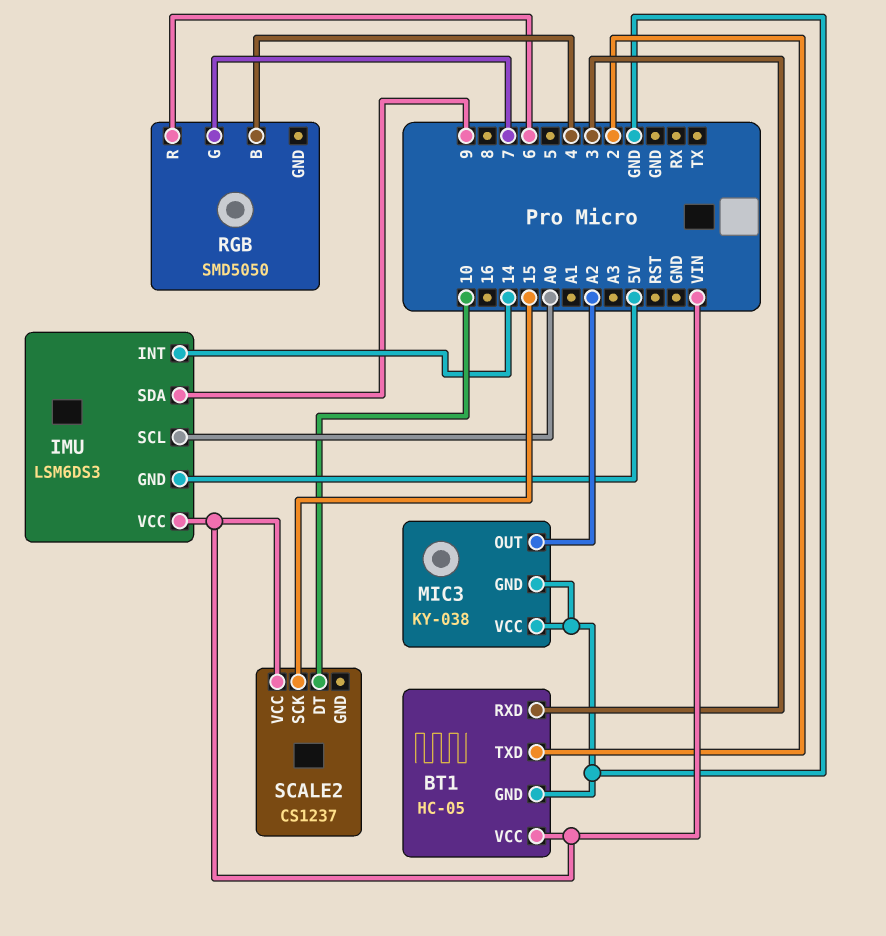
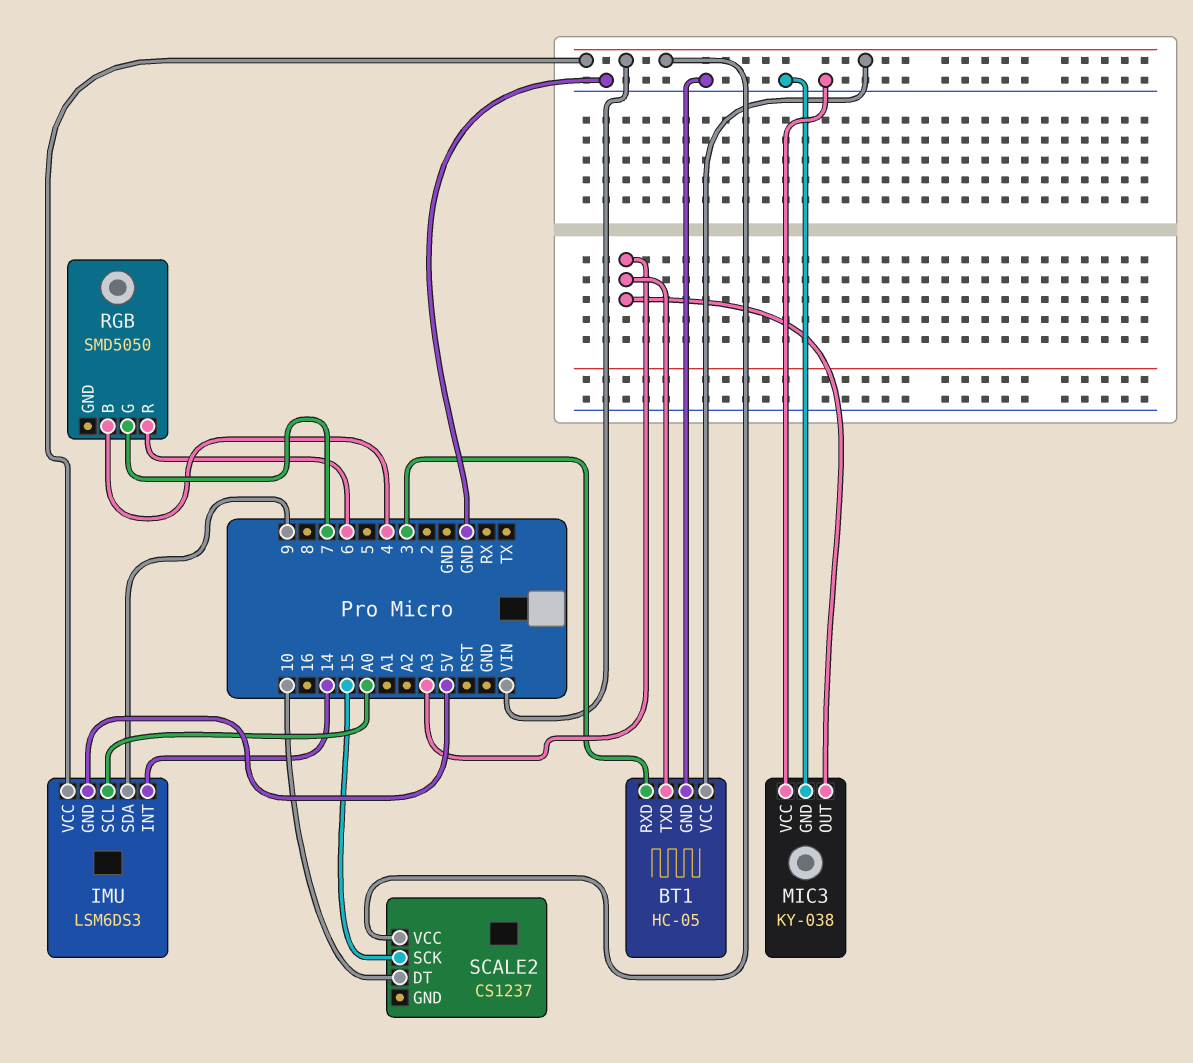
BT1 pin TXD: 2 -> A3
MIC3 pin OUT: A2 -> A3

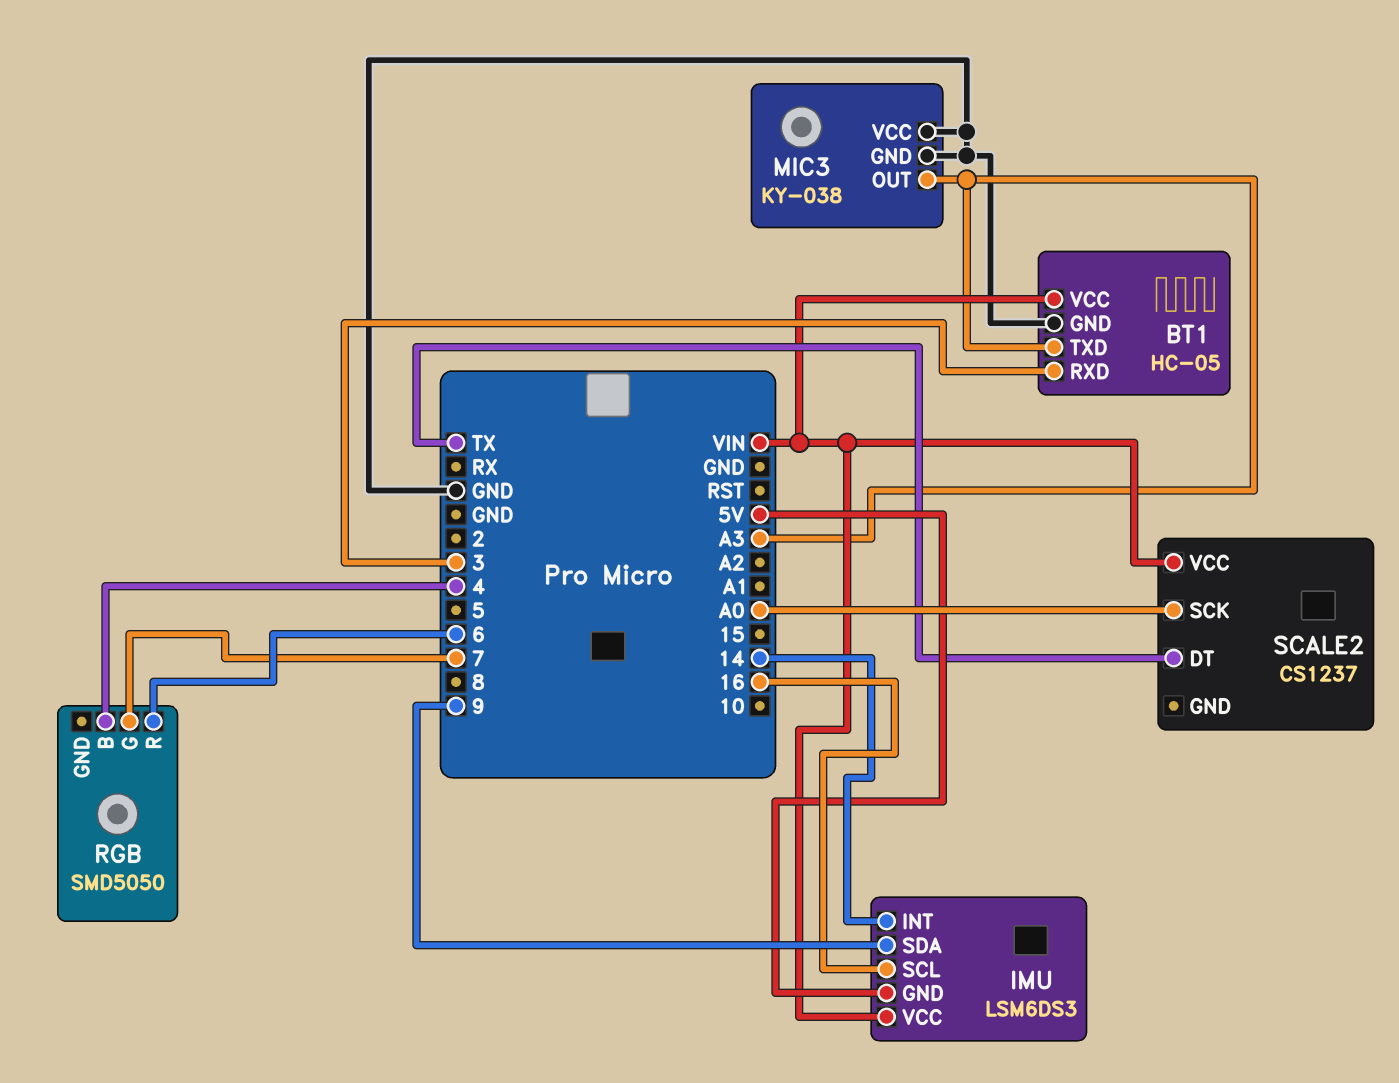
IMU pin SCL: A0 -> 16
SCALE2 pin DT: 10 -> TX
SCALE2 pin SCK: 15 -> A0

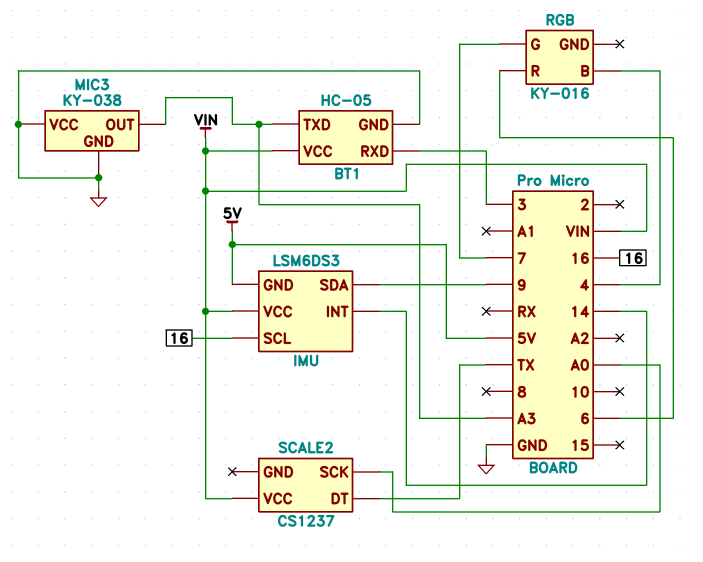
RGB: SMD5050 -> KY-016

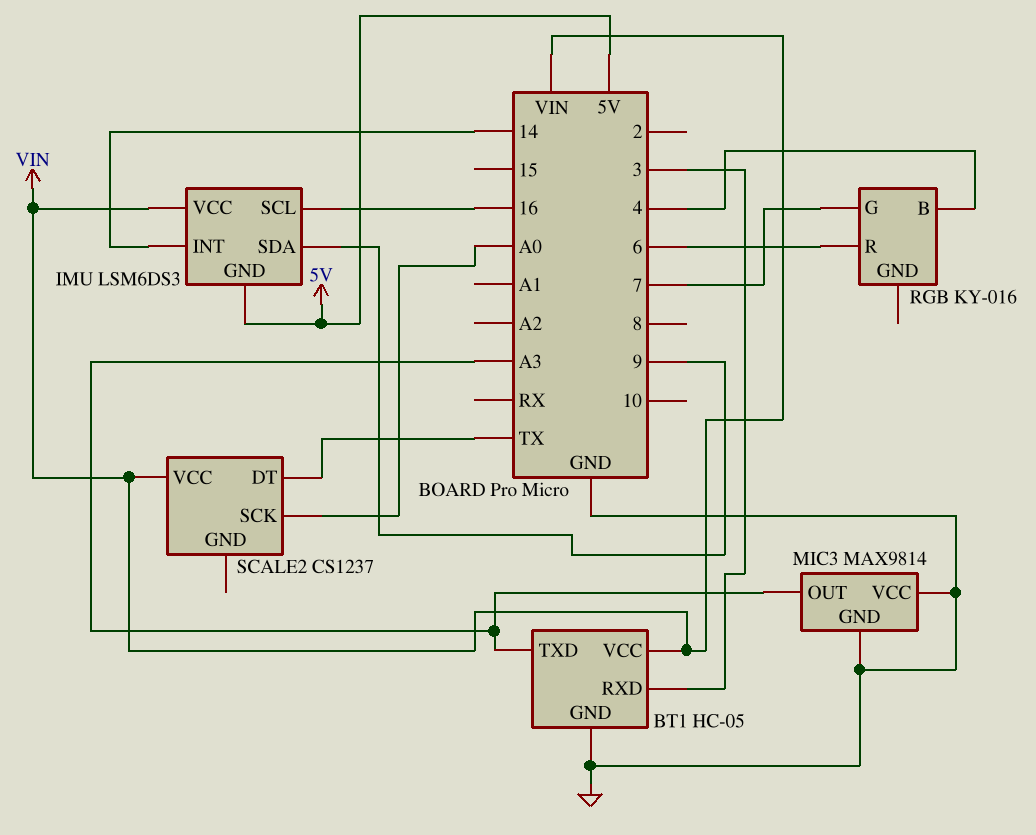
MIC3: KY-038 -> MAX9814

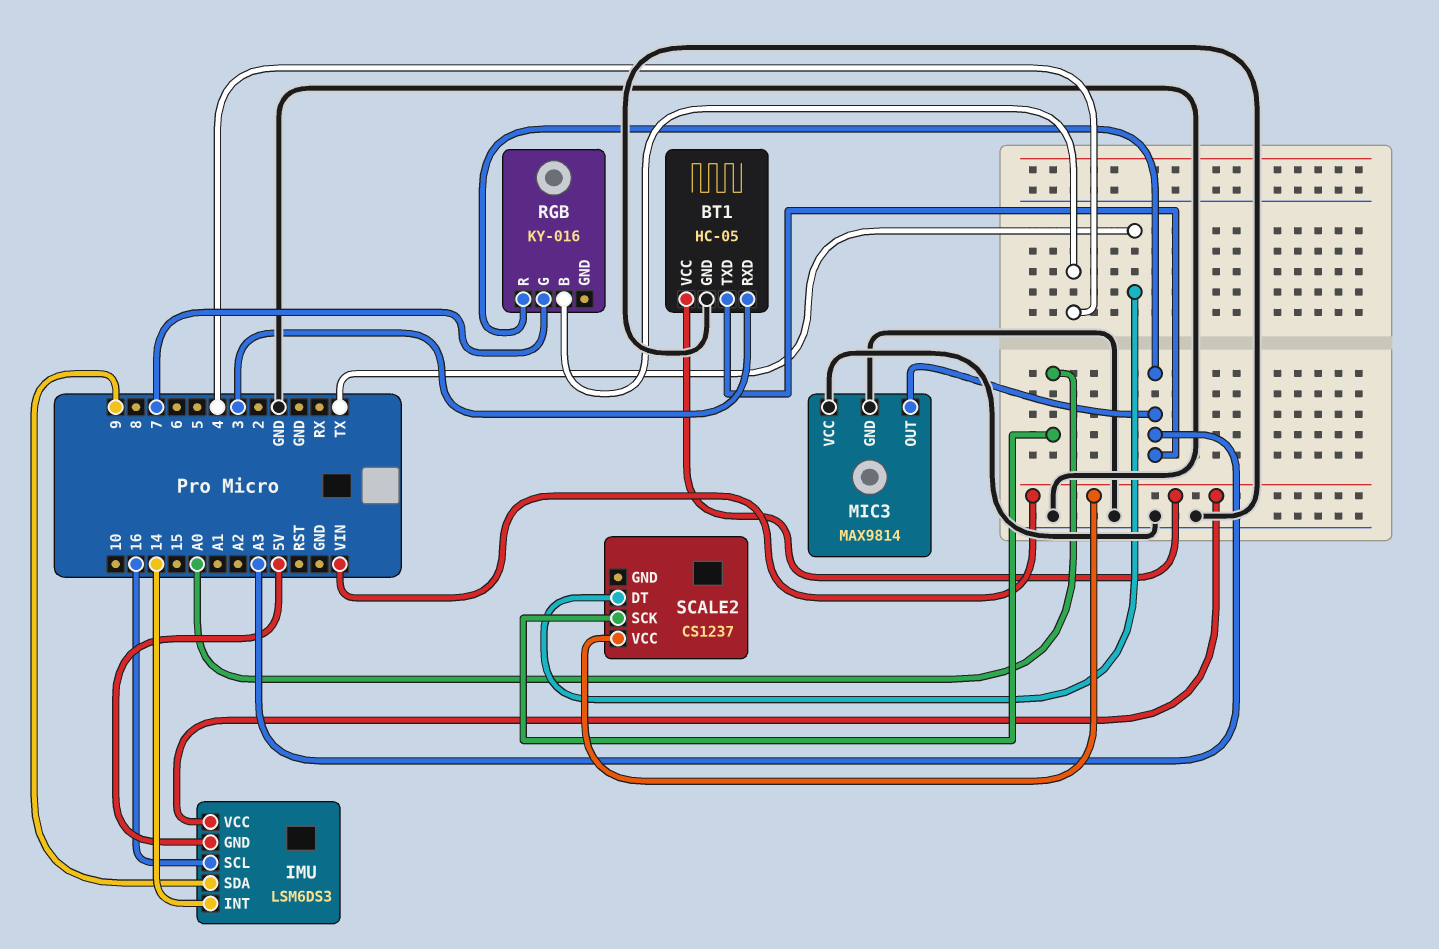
RGB pin R: 6 -> A3

